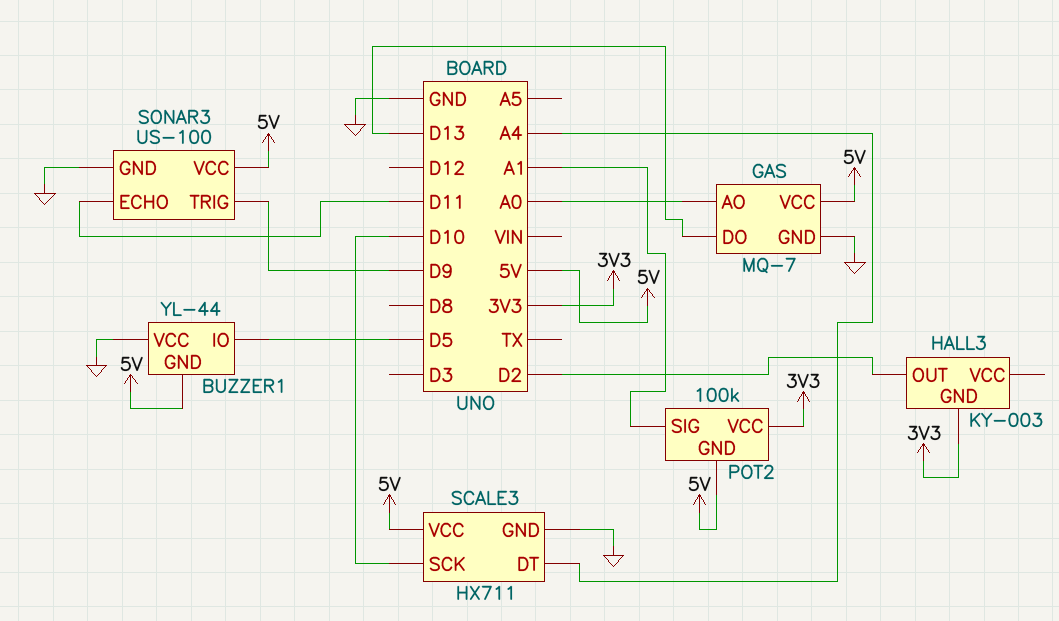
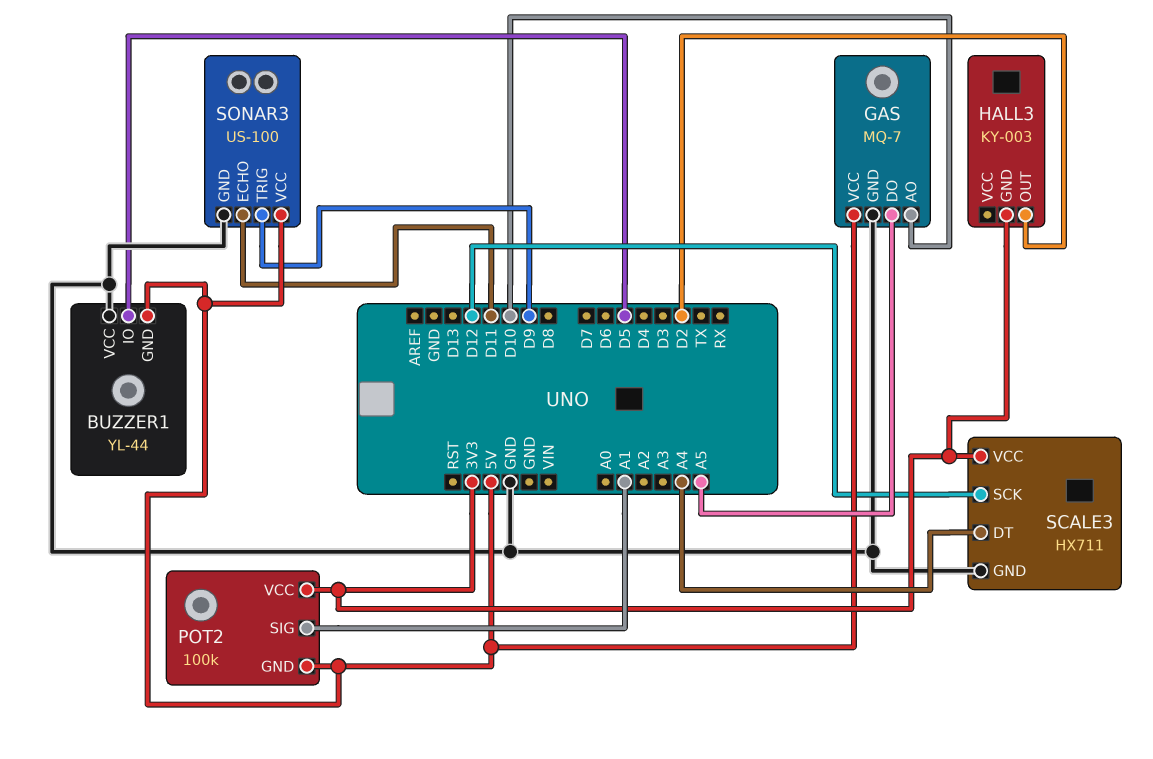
GAS pin AO: A0 -> D10
GAS pin DO: D13 -> A5
SCALE3 pin SCK: D10 -> D12
SCALE3 pin VCC: 5V -> 3V3

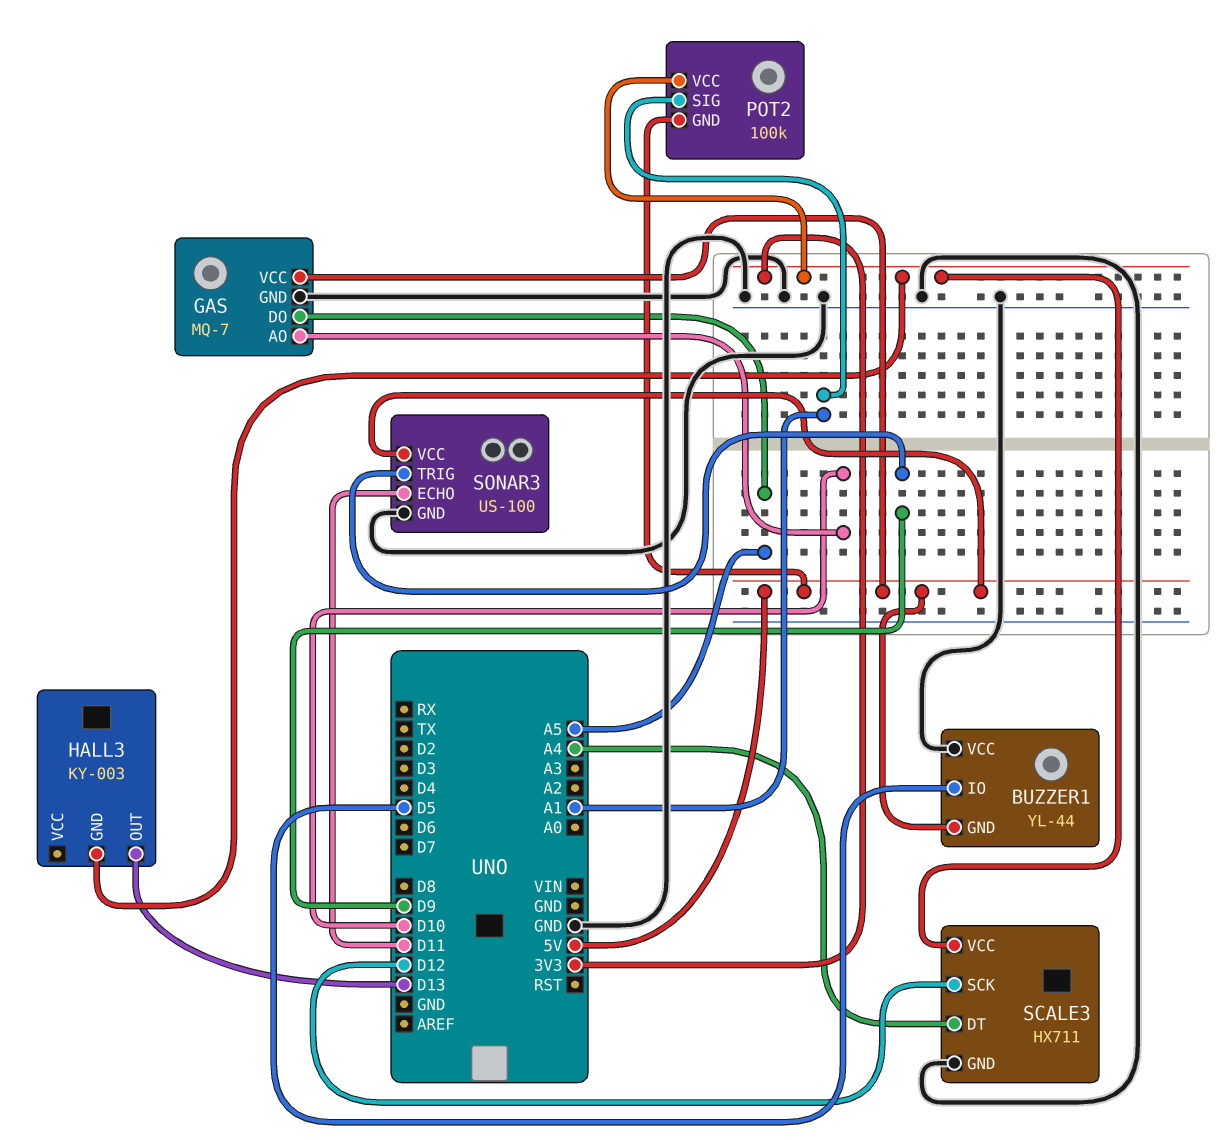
HALL3 pin OUT: D2 -> D13

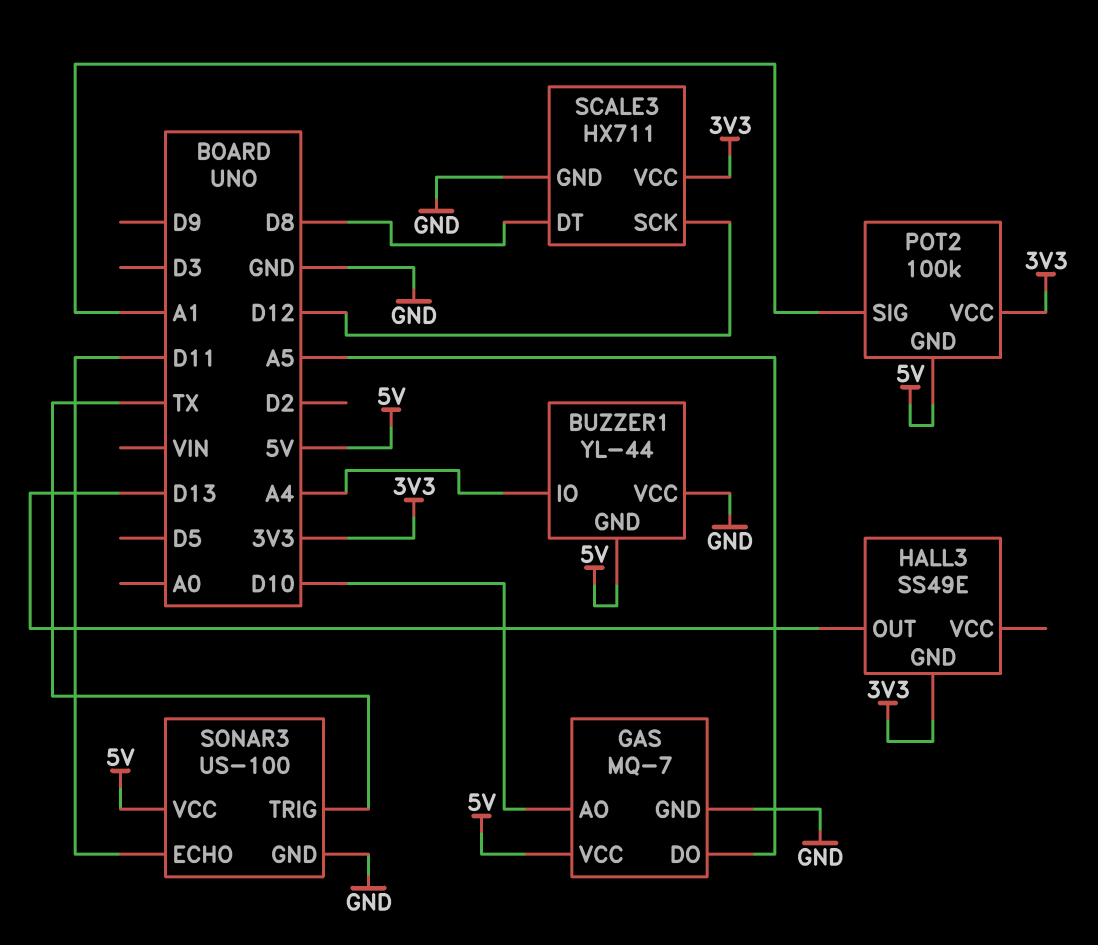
BUZZER1 pin IO: D5 -> A4
HALL3: KY-003 -> SS49E
SCALE3 pin DT: A4 -> D8
SONAR3 pin TRIG: D9 -> TX

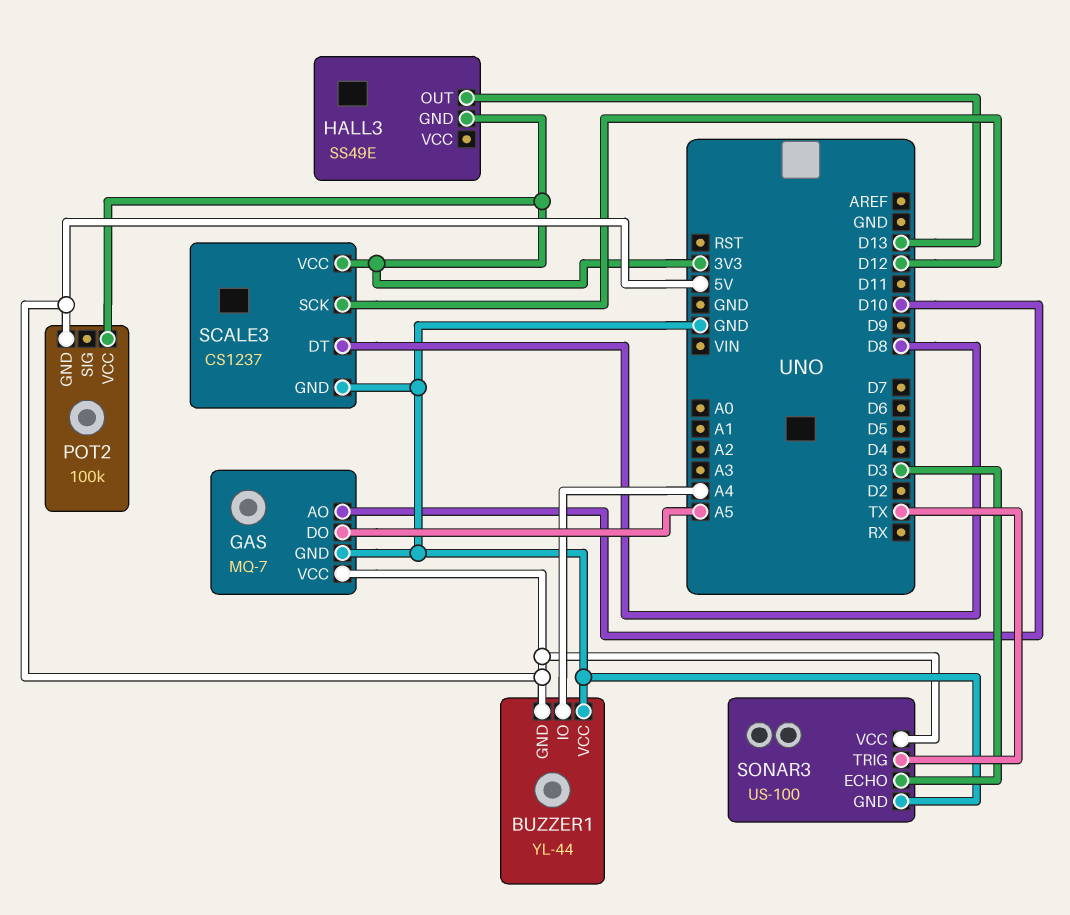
POT2 pin SIG: A1 -> none
SCALE3: HX711 -> CS1237
SONAR3 pin ECHO: D11 -> D3

